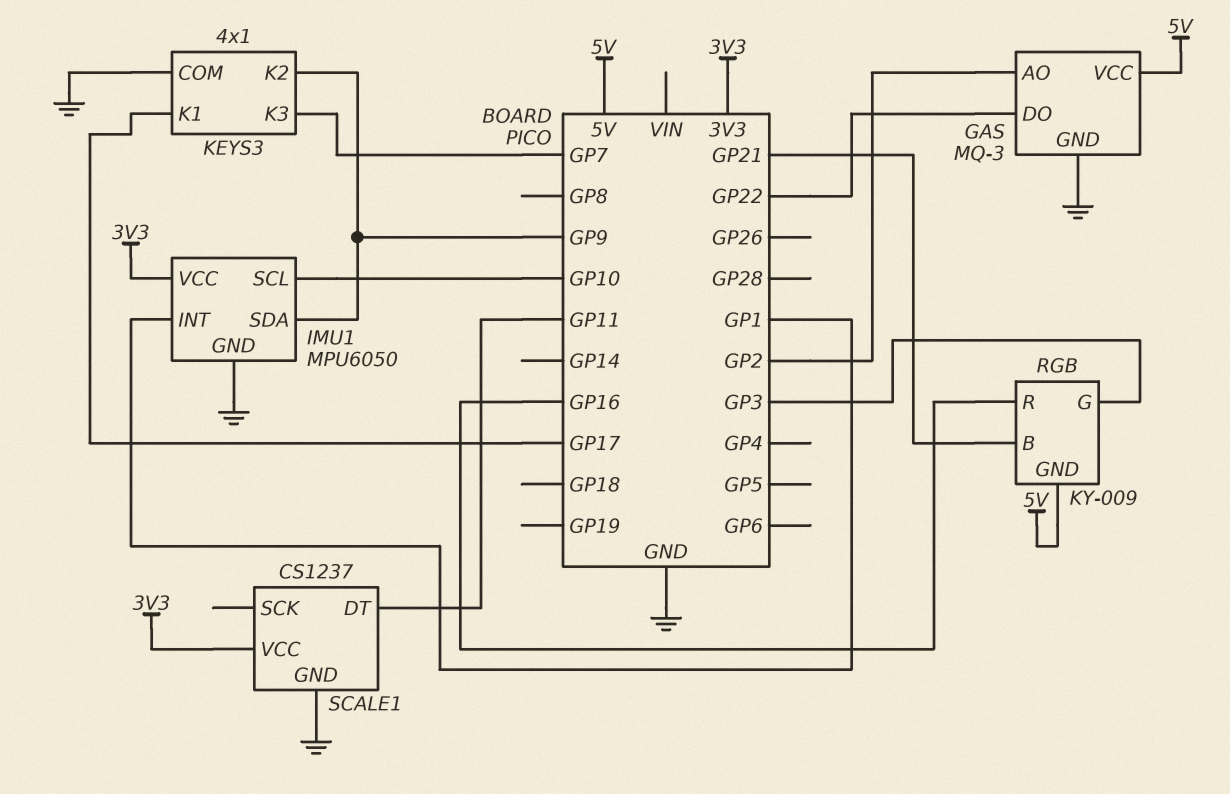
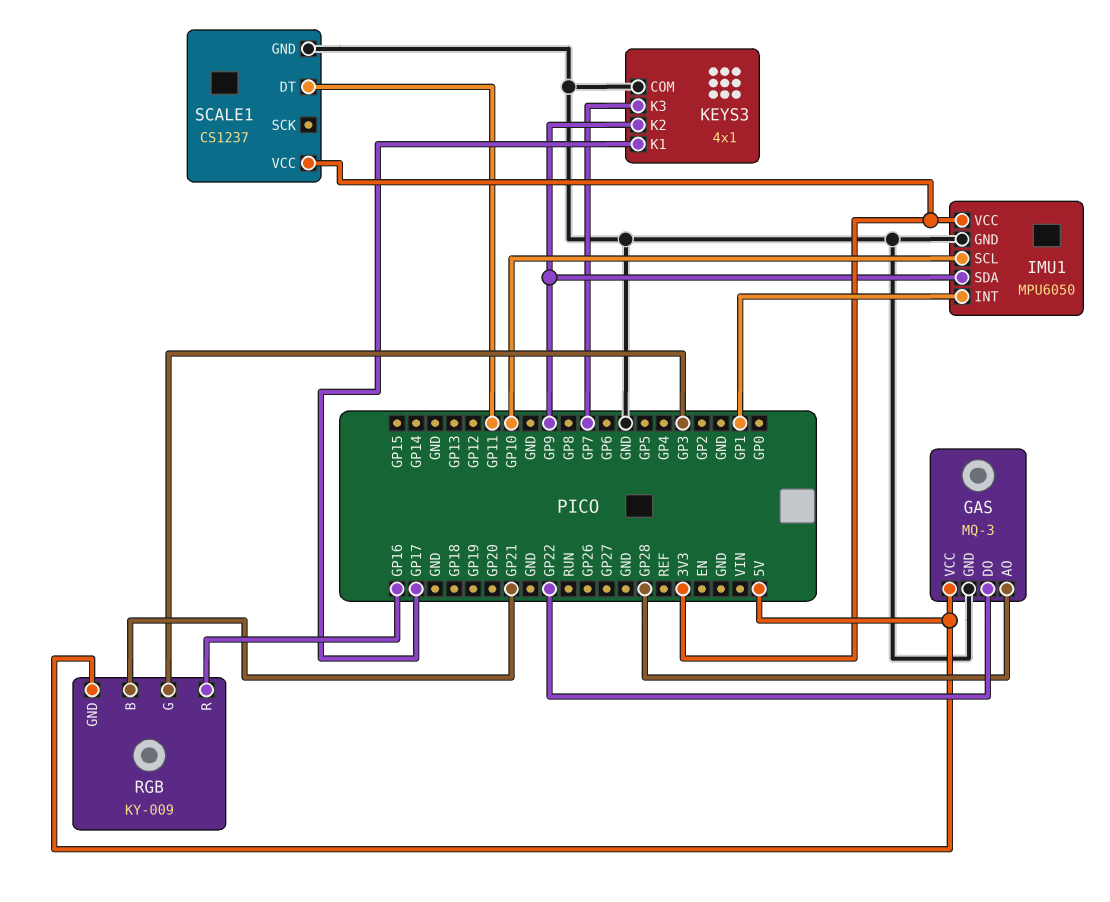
GAS pin AO: GP2 -> GP28

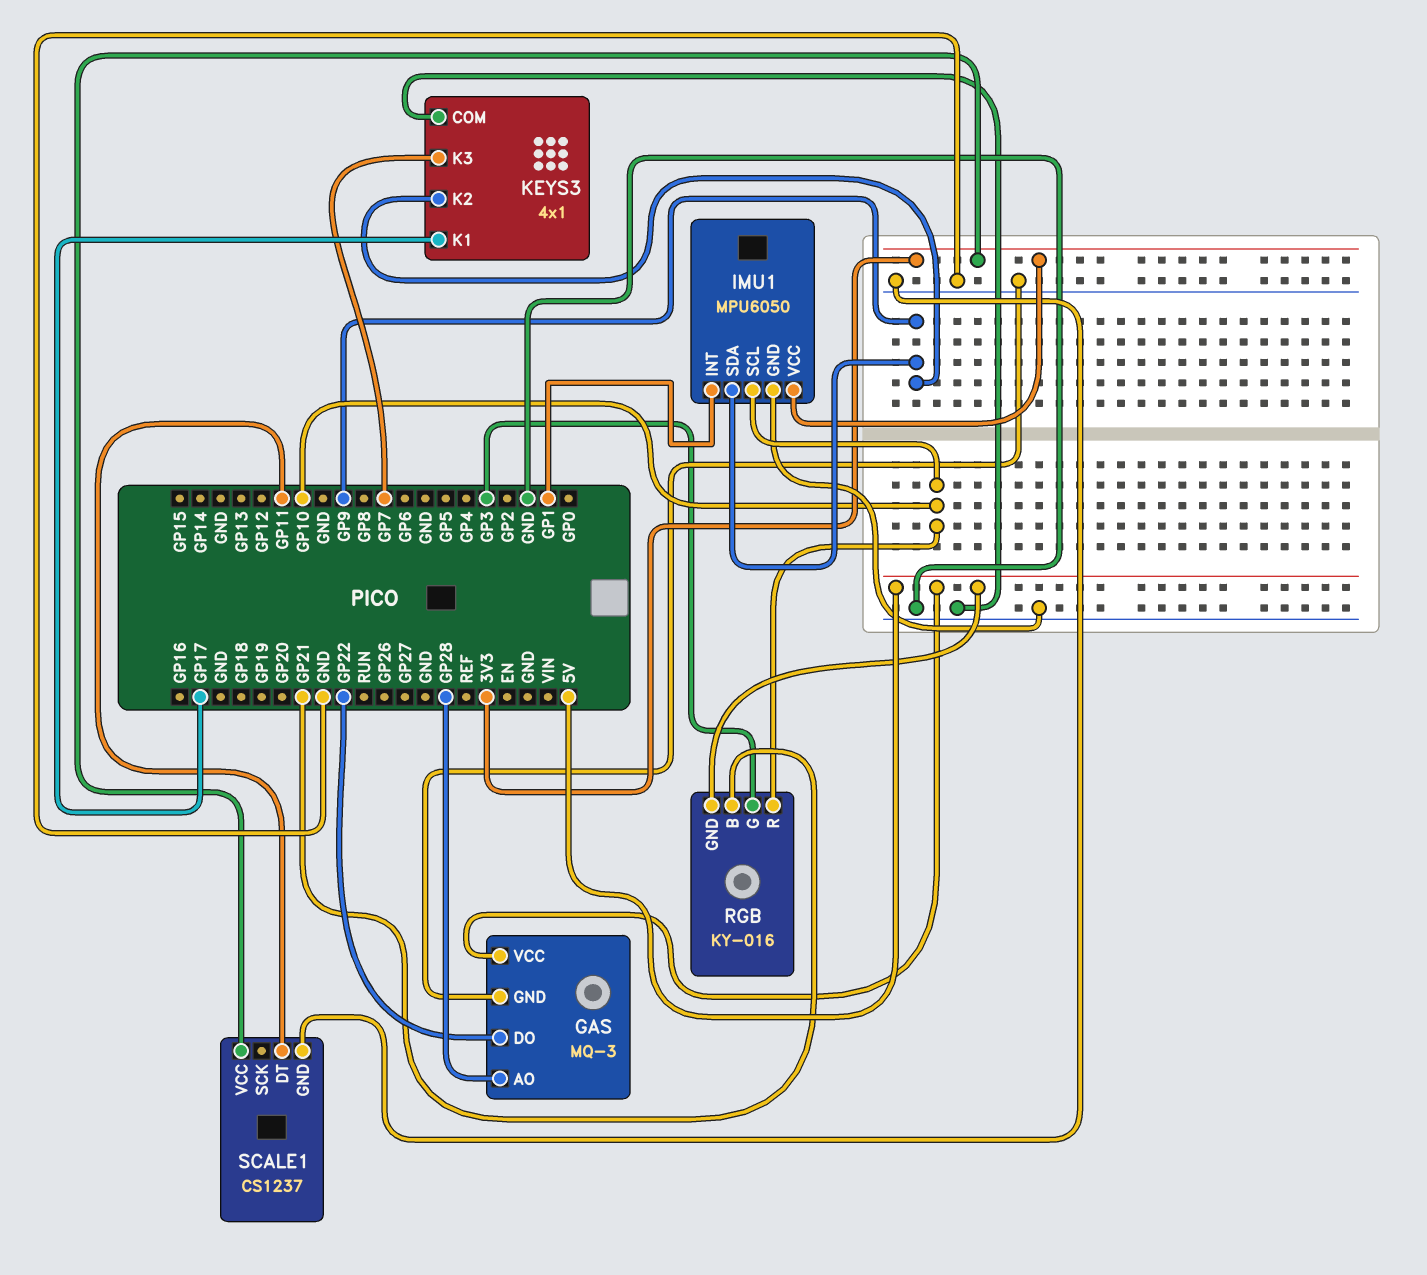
RGB: KY-009 -> KY-016
RGB pin R: GP16 -> GP10

